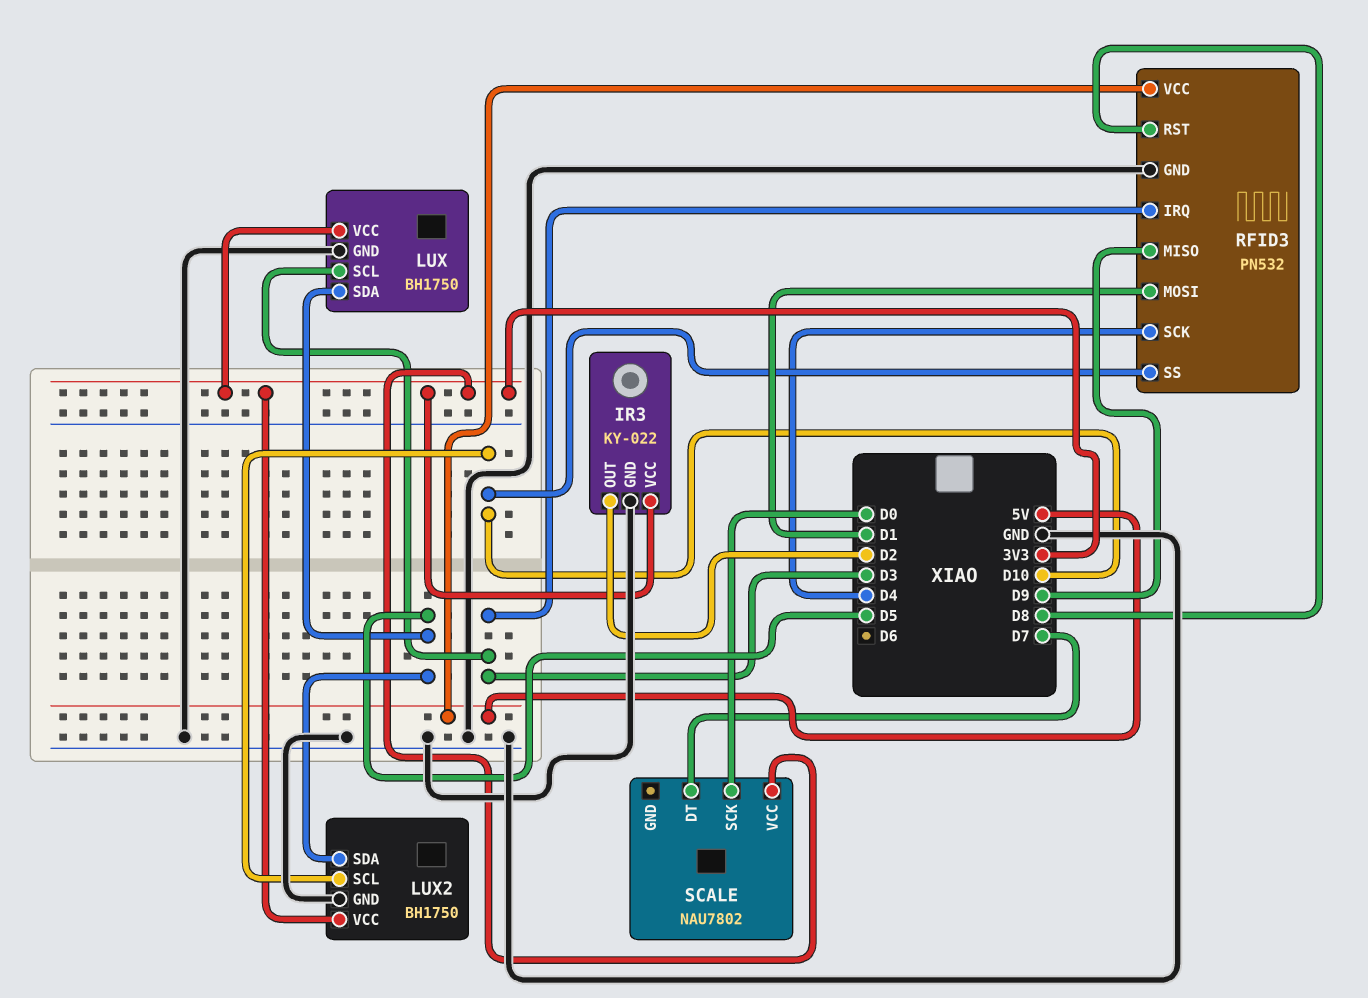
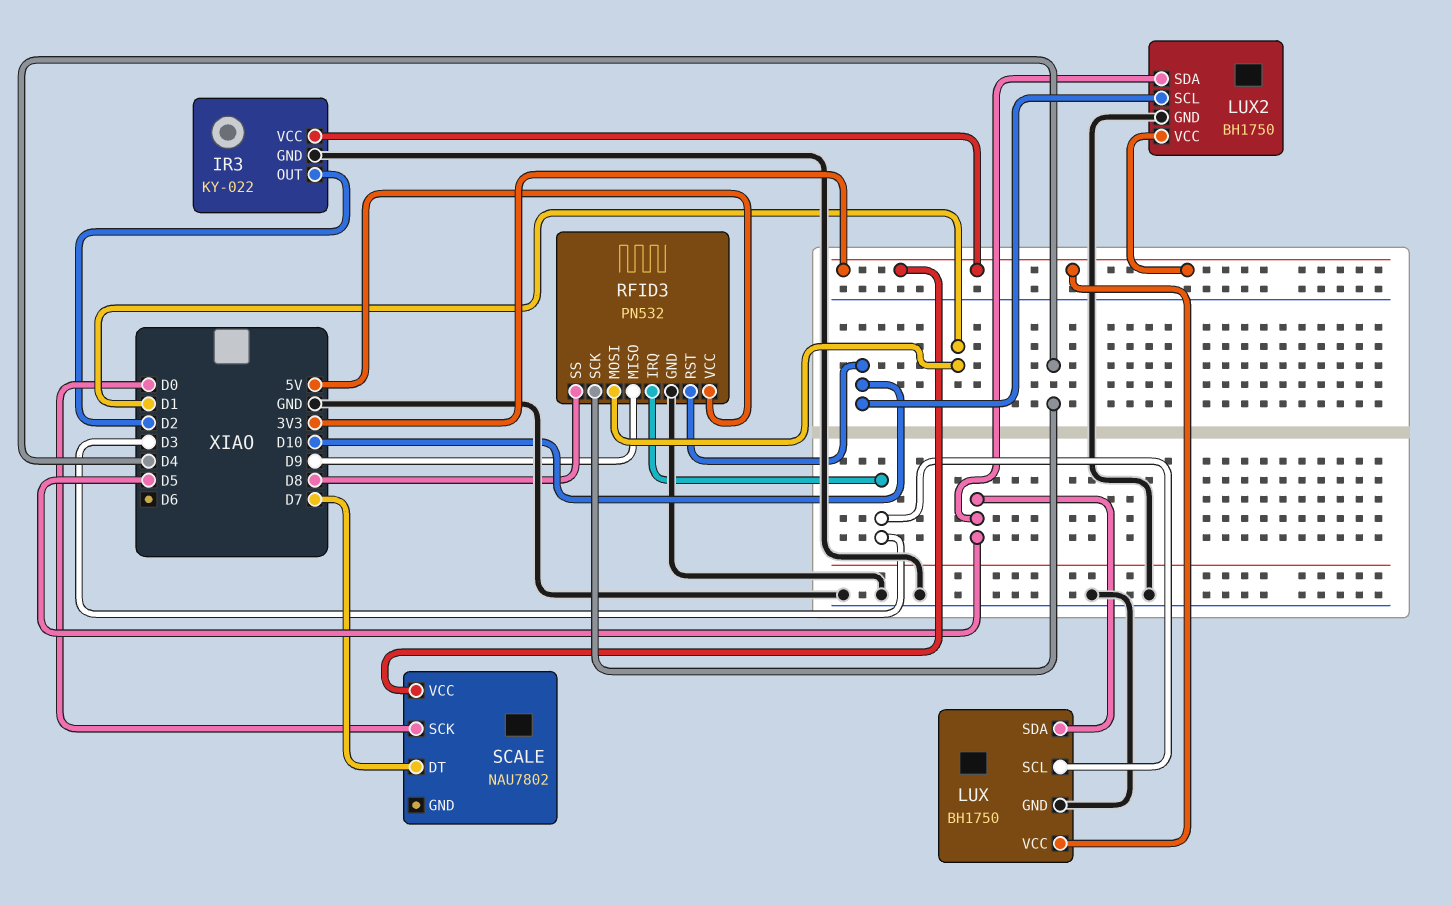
RFID3 pin RST: D8 -> D10
RFID3 pin SS: D10 -> D8

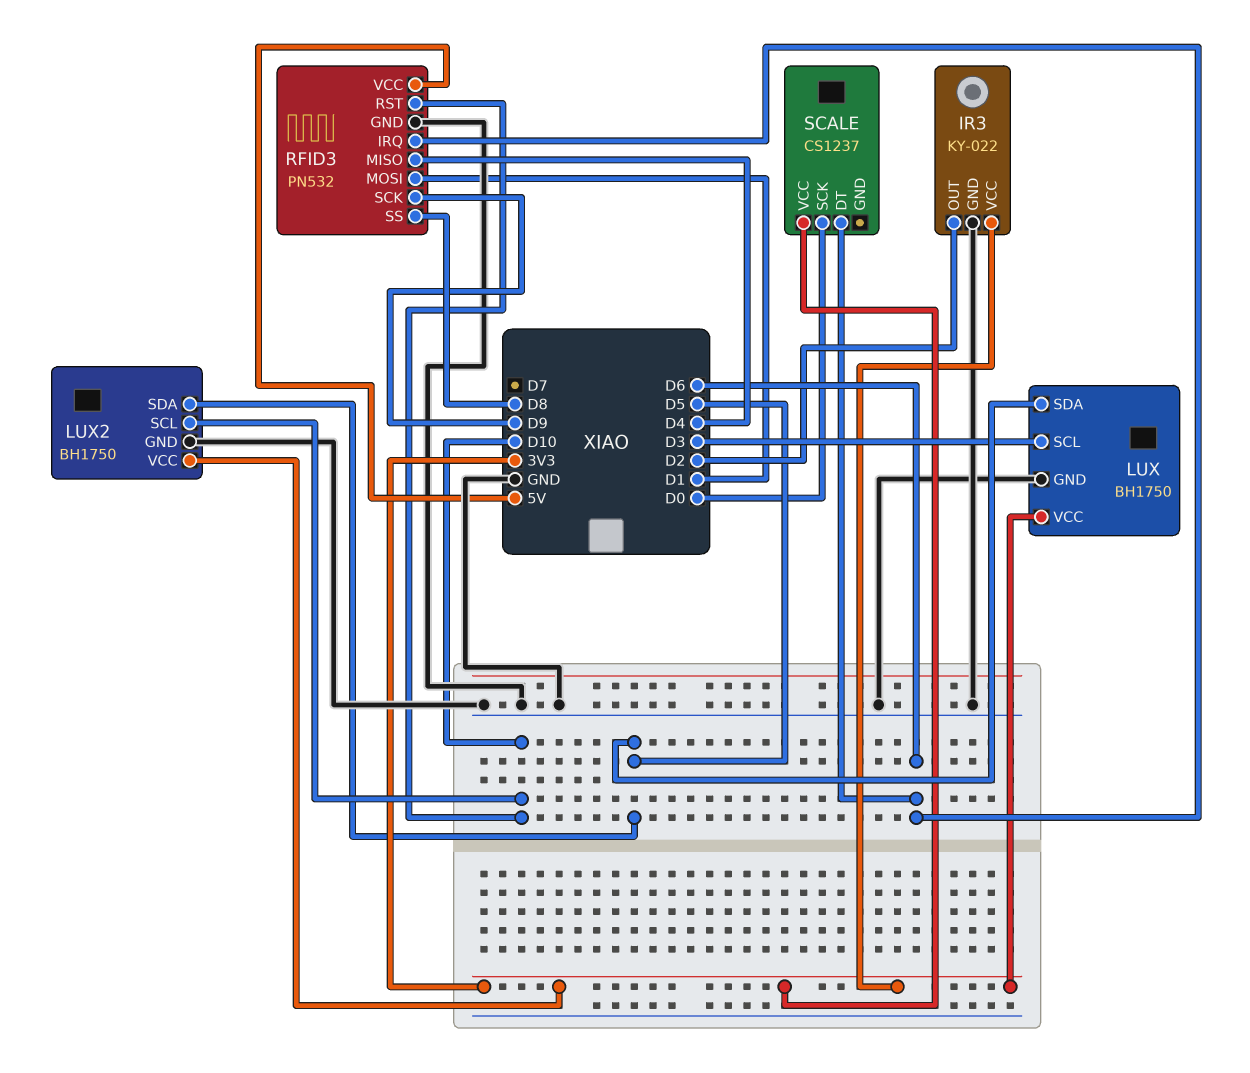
RFID3 pin IRQ: D3 -> D6
RFID3 pin MISO: D9 -> D4
RFID3 pin SCK: D4 -> D9
SCALE: NAU7802 -> CS1237
SCALE pin DT: D7 -> D6

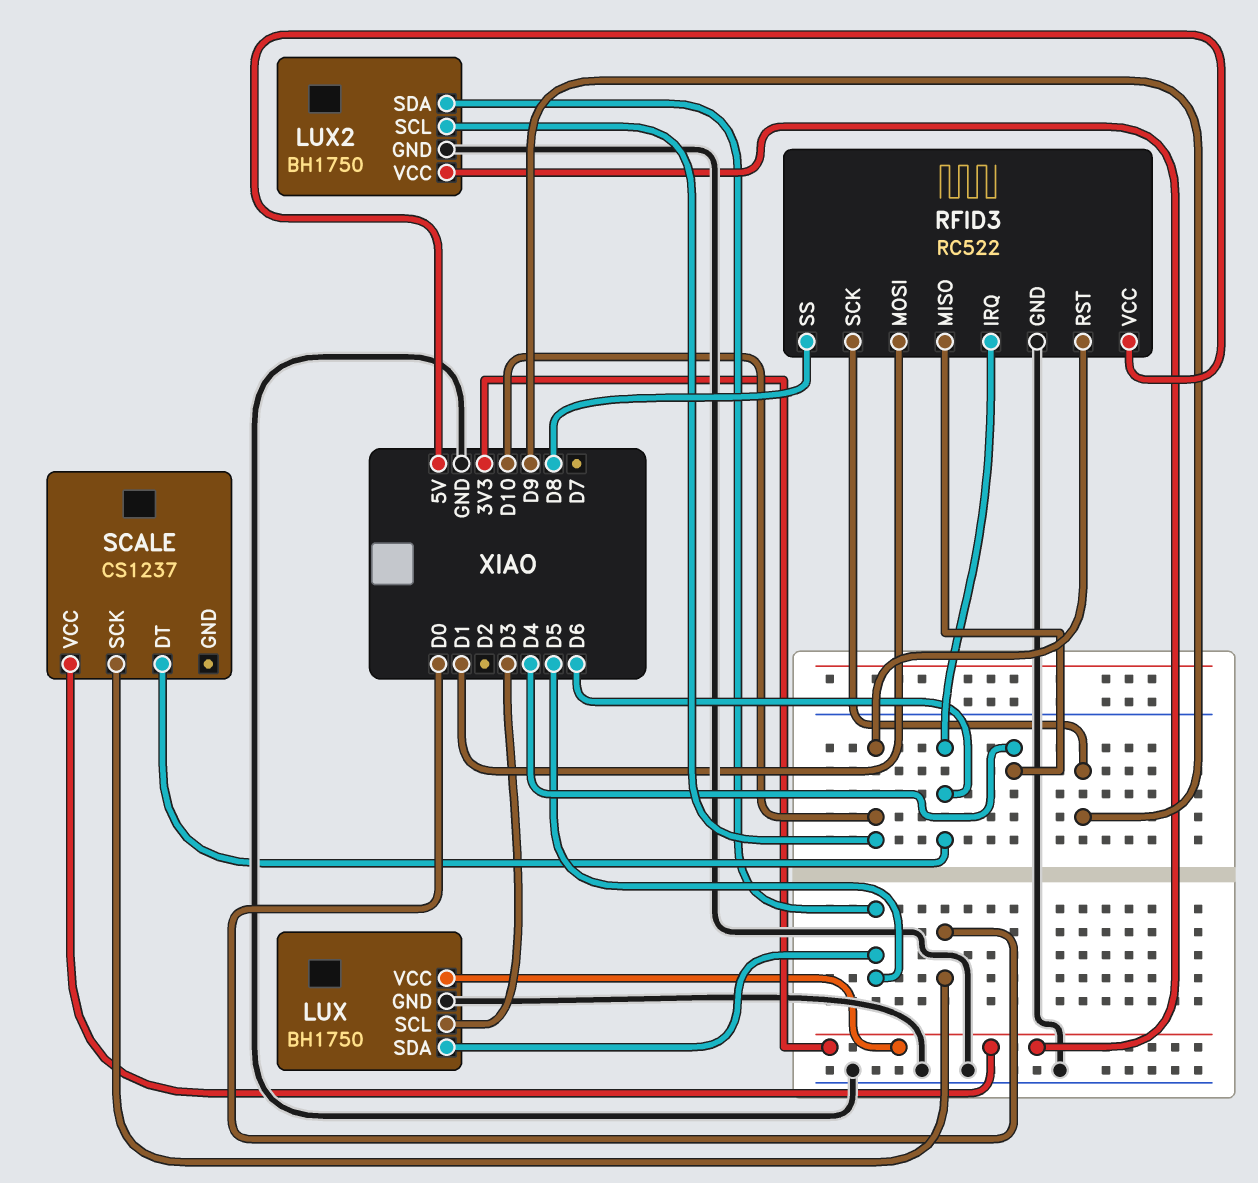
IR3: KY-022 -> none
IR3 pin GND: GND -> none
IR3 pin OUT: D2 -> none
IR3 pin VCC: 3V3 -> none
RFID3: PN532 -> RC522

